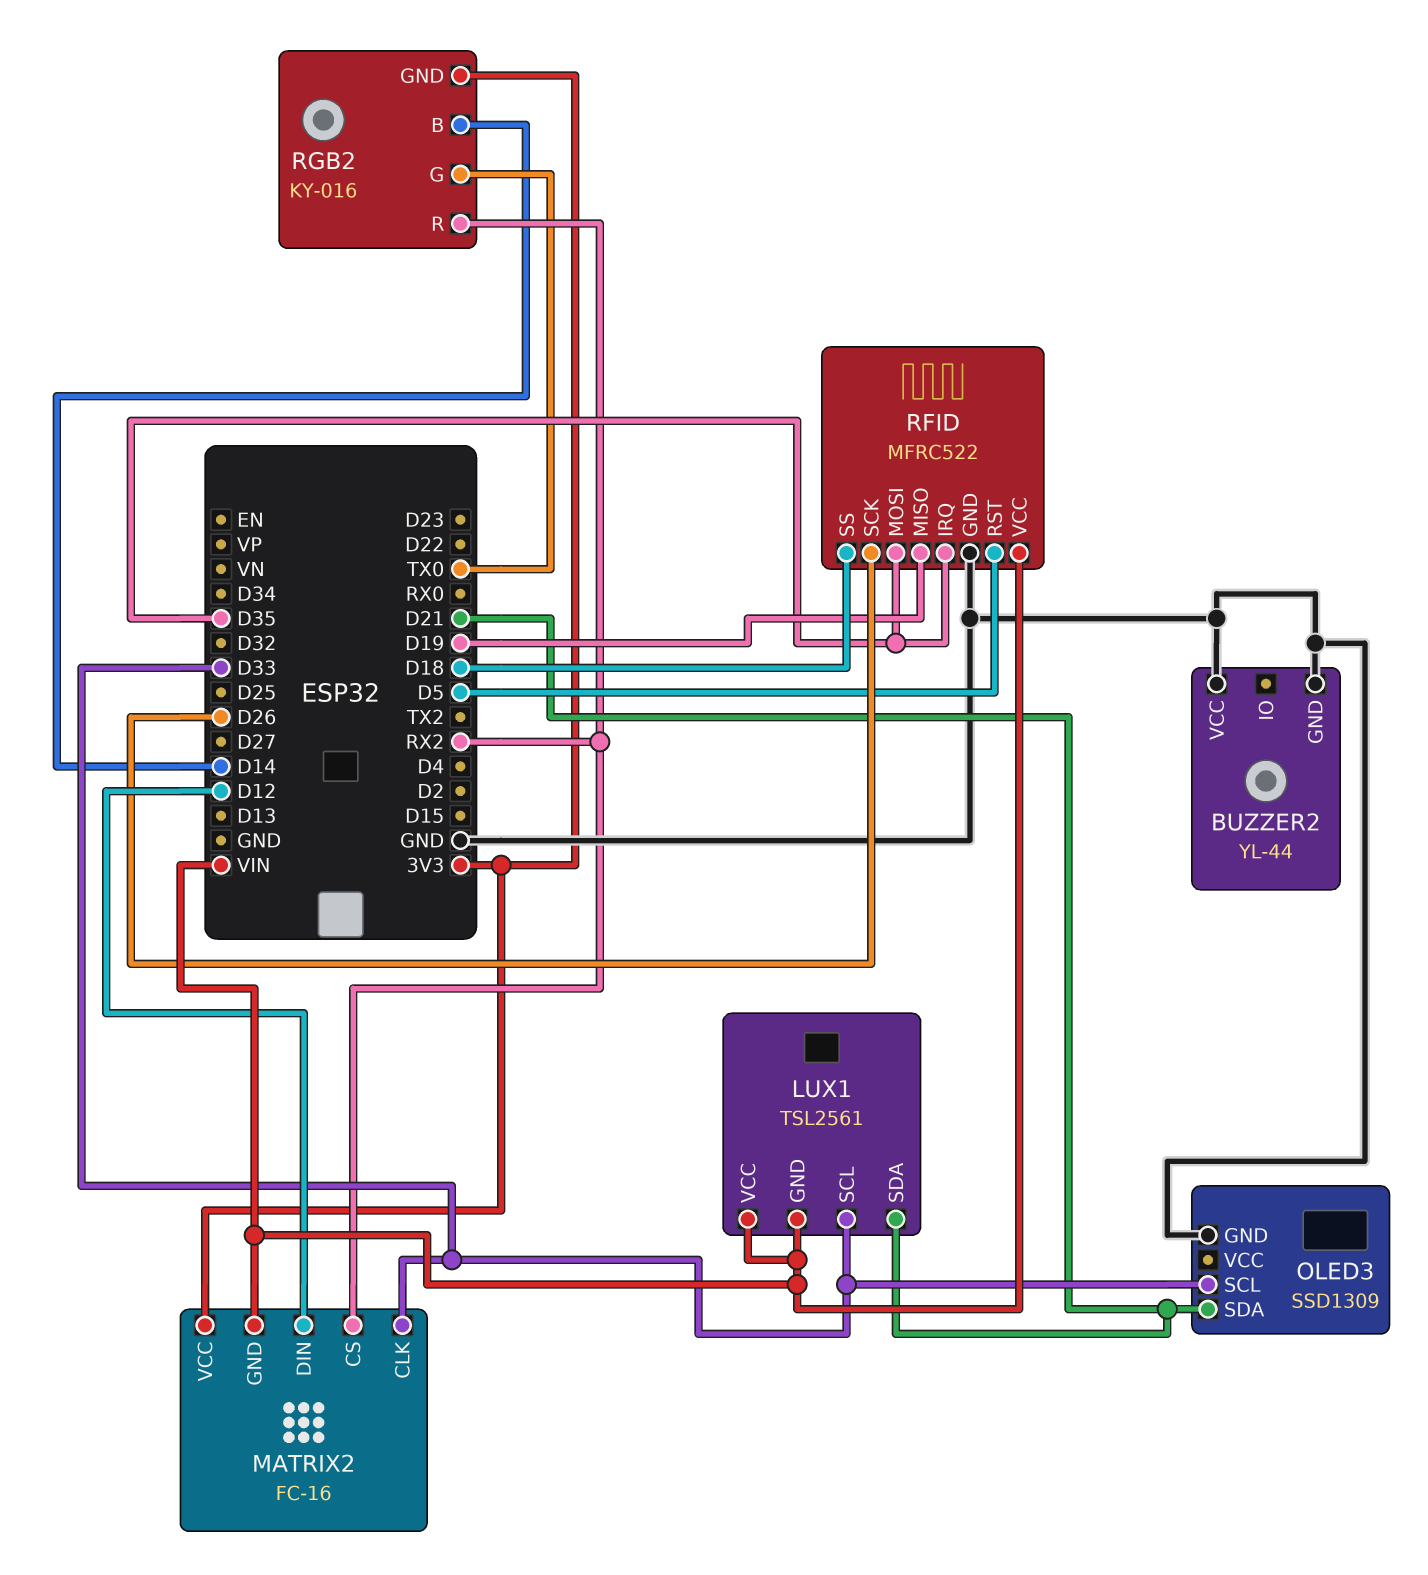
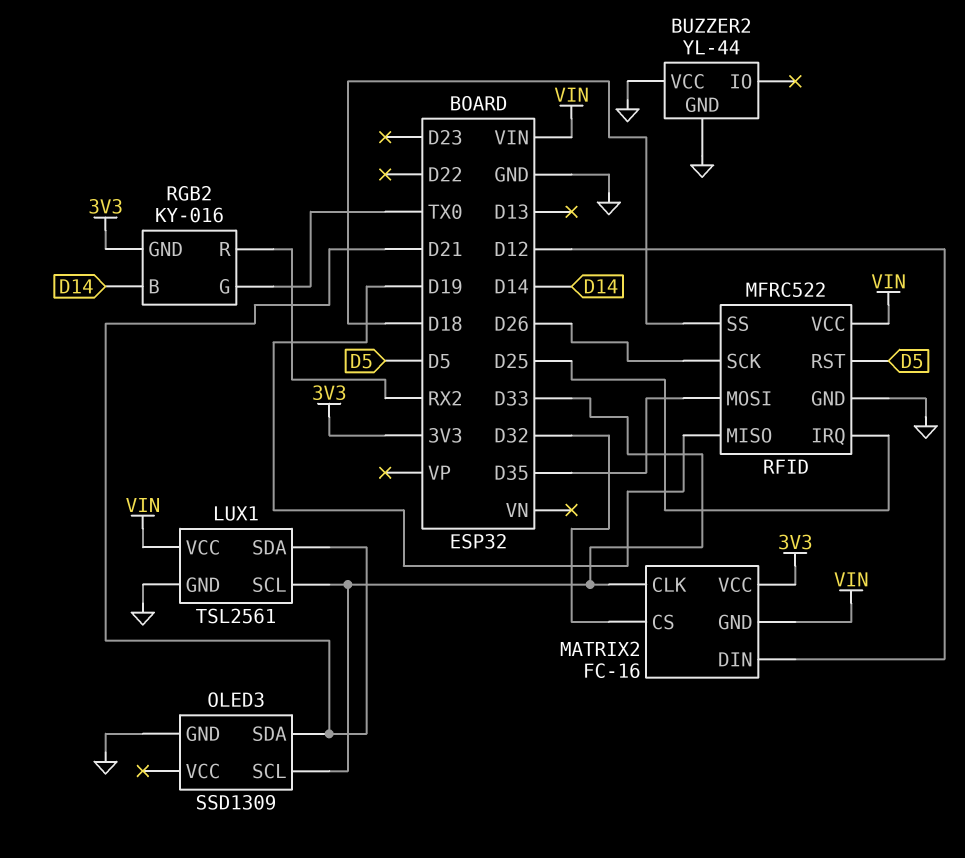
LUX1 pin GND: VIN -> GND
MATRIX2 pin CS: RX2 -> D32
RFID pin IRQ: D35 -> D25

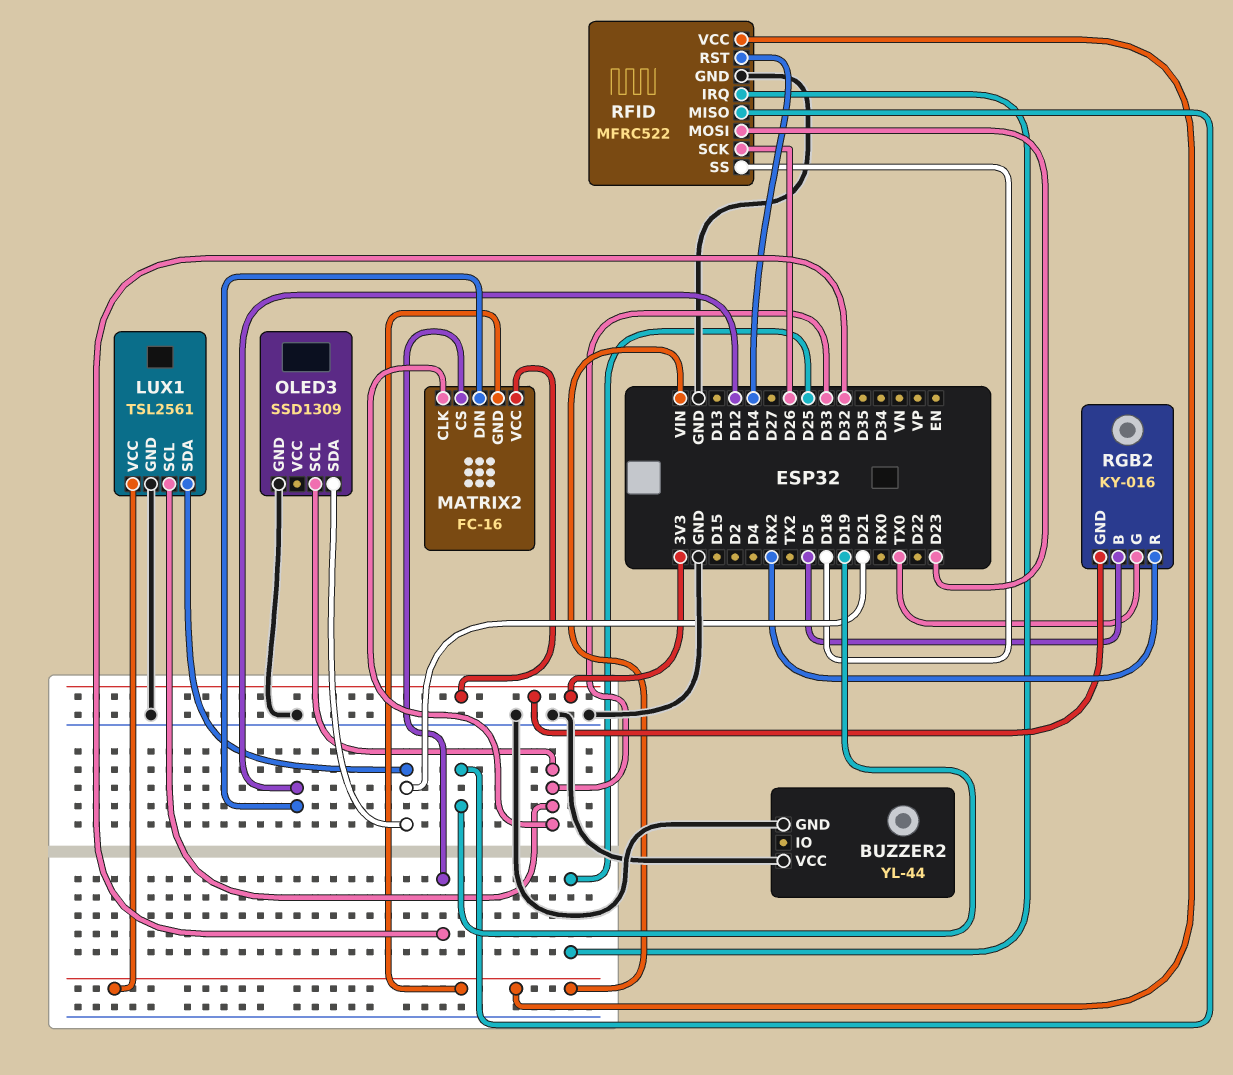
RFID pin MOSI: D35 -> D23
RFID pin RST: D5 -> D14
RGB2 pin B: D14 -> D5

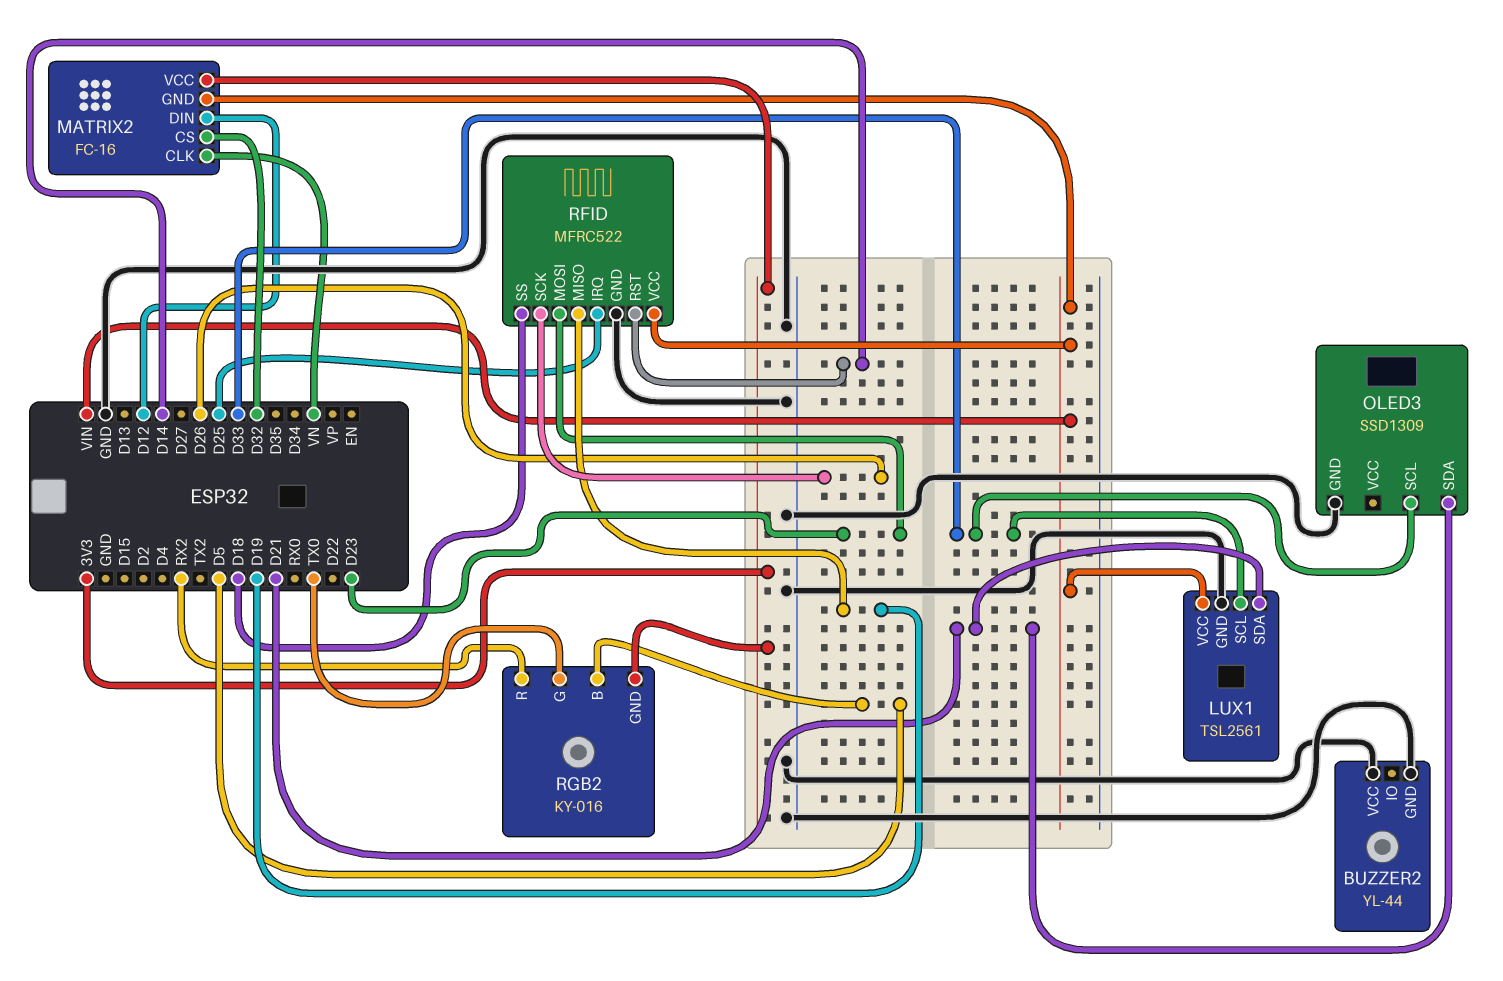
MATRIX2 pin CLK: D33 -> VN

